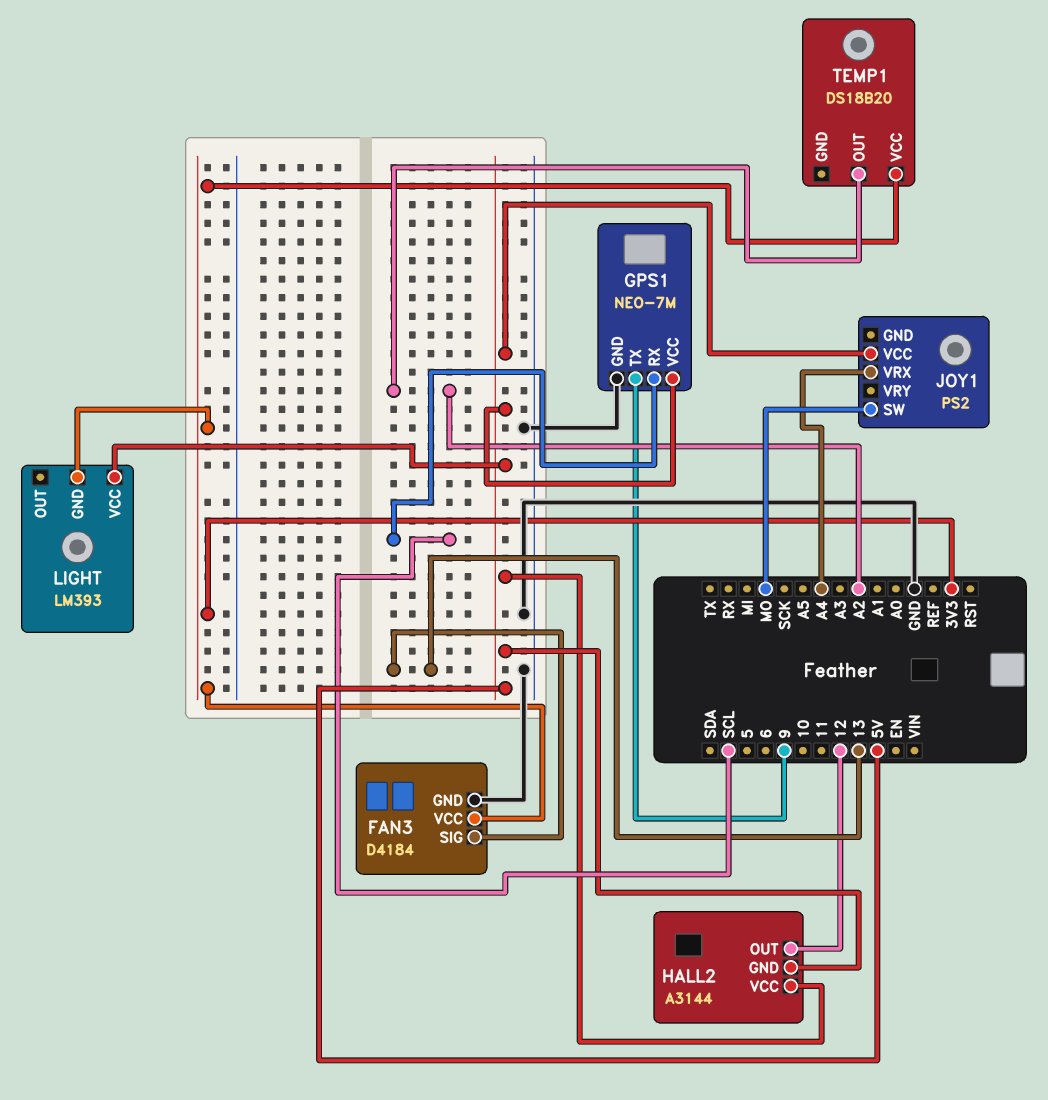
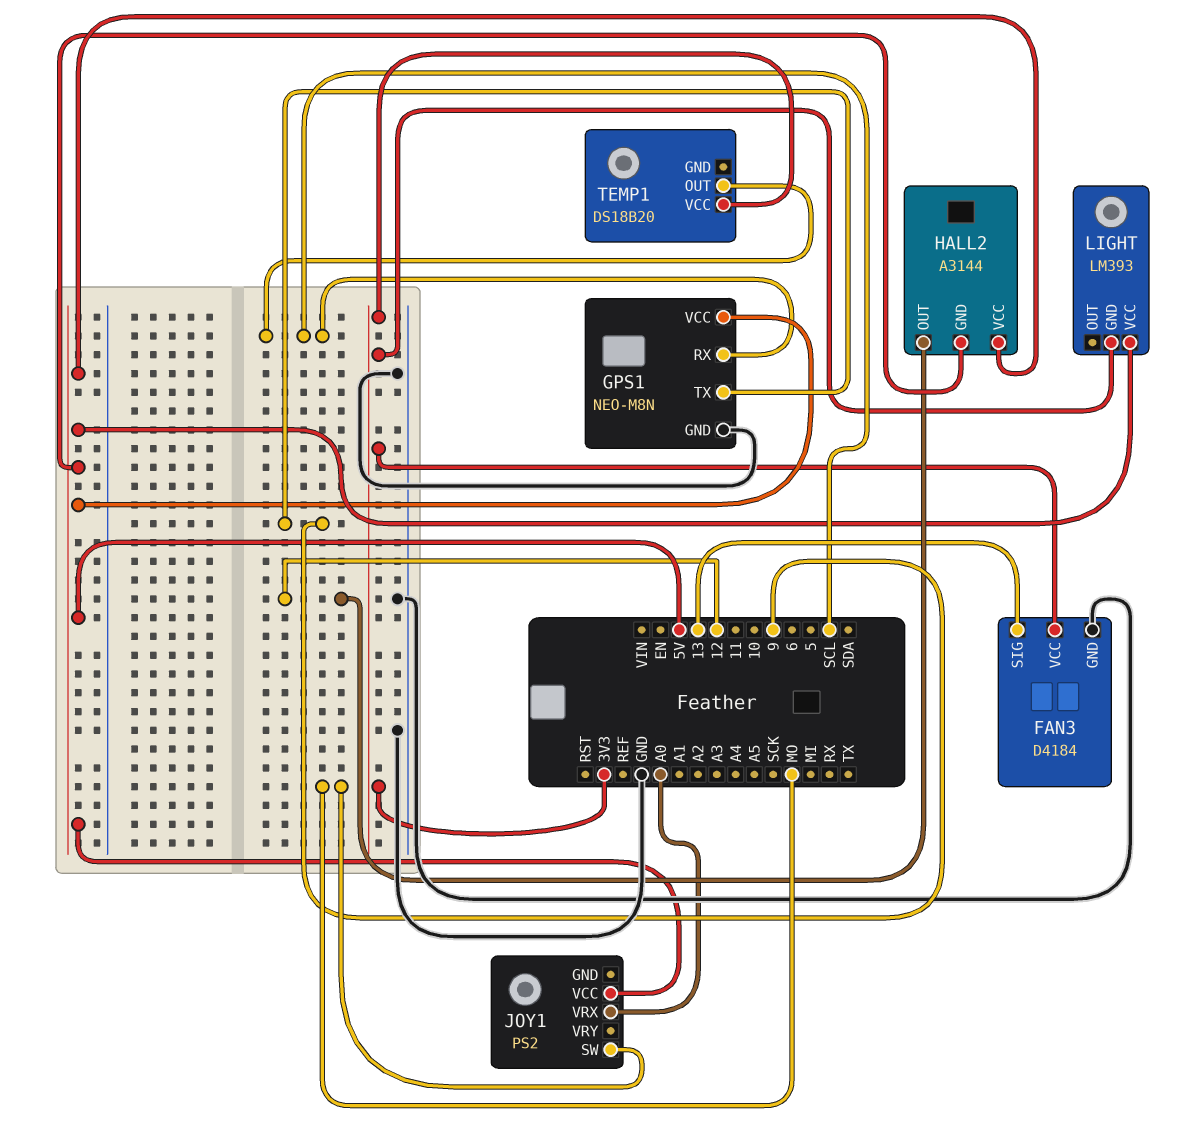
GPS1: NEO-7M -> NEO-M8N
JOY1 pin VRX: A4 -> A0
TEMP1 pin OUT: A2 -> SCL

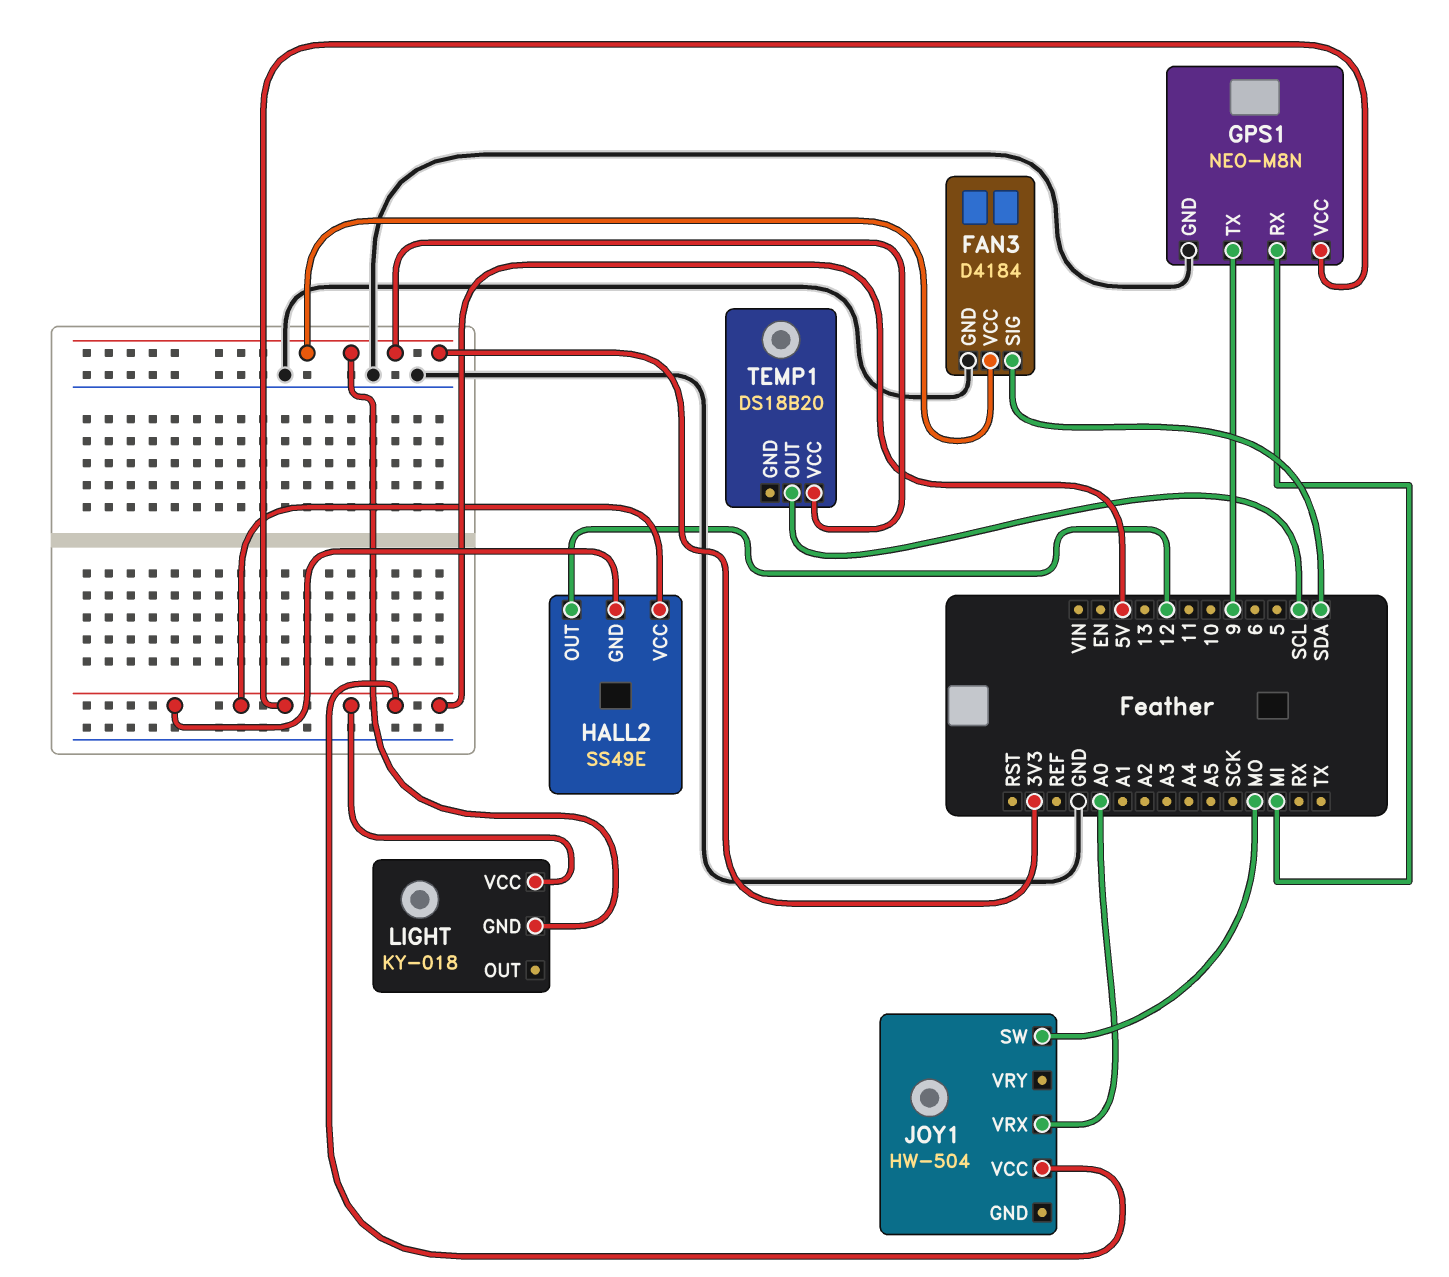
FAN3 pin SIG: 13 -> SDA
GPS1 pin RX: SCL -> MI
HALL2: A3144 -> SS49E
JOY1: PS2 -> HW-504
LIGHT: LM393 -> KY-018

